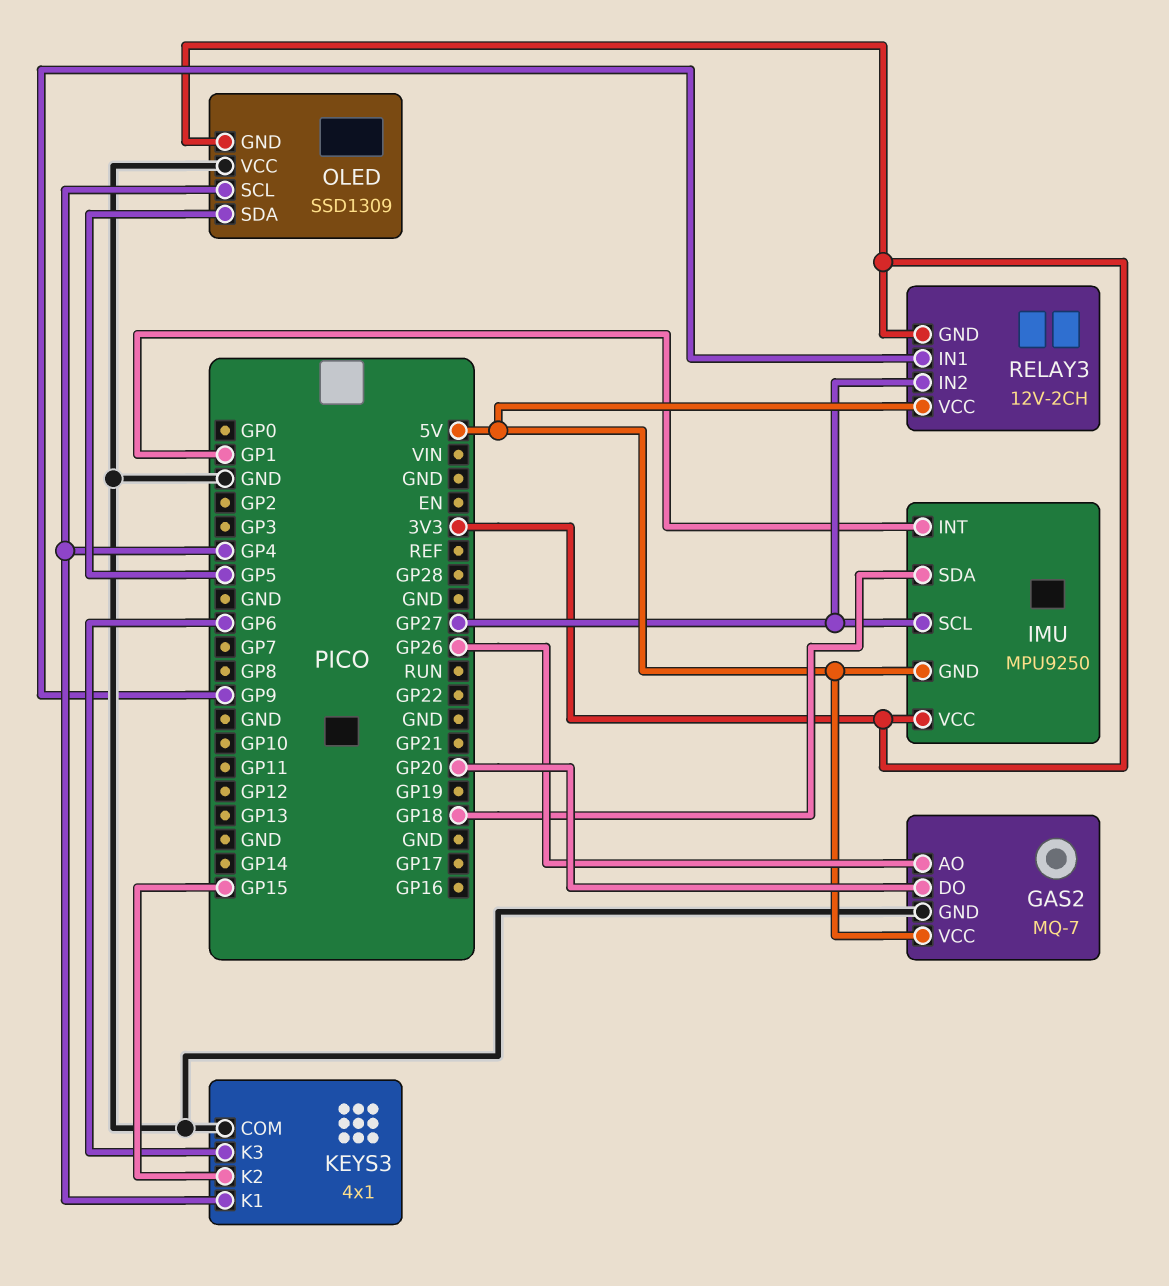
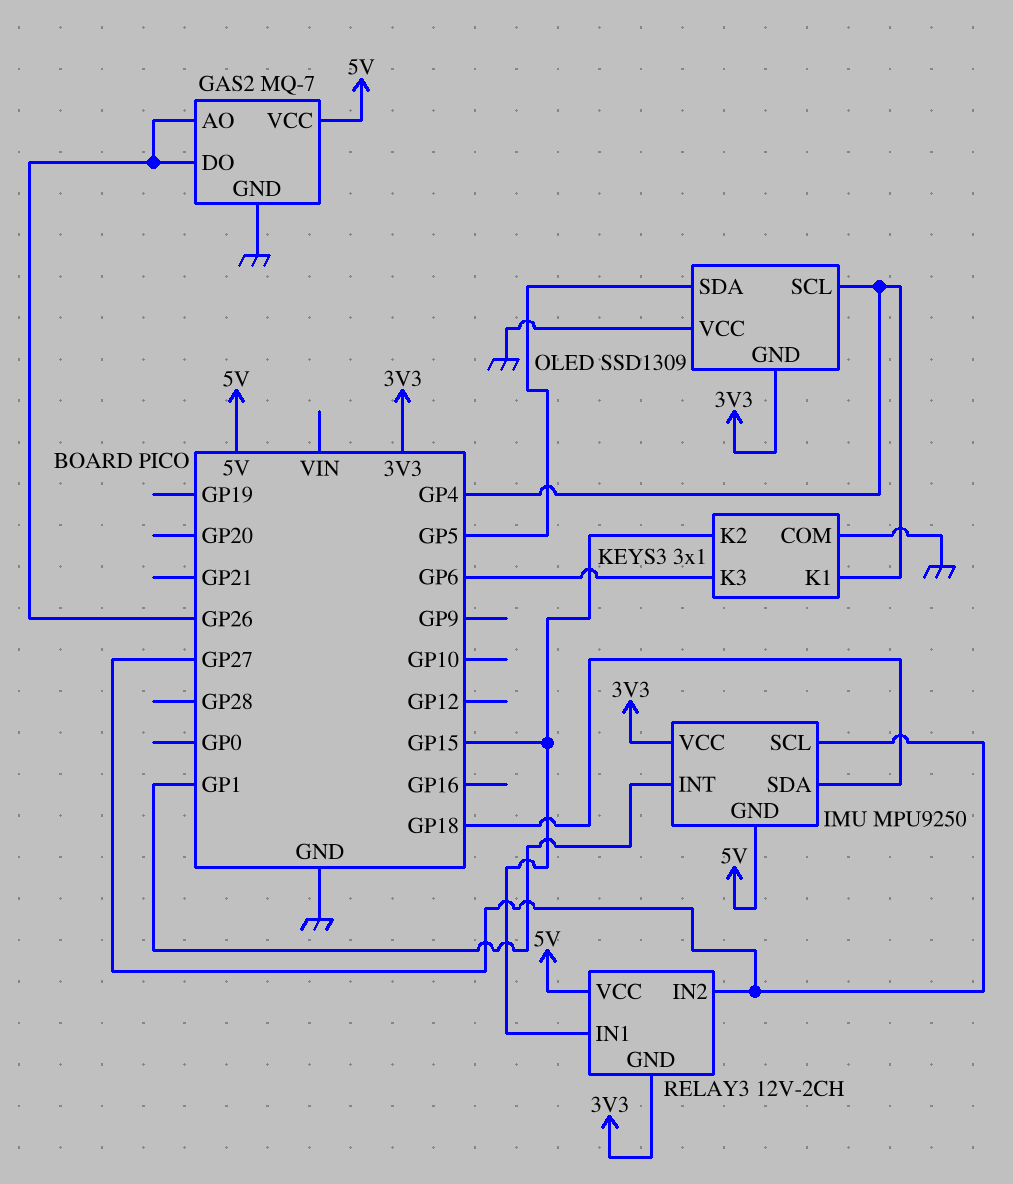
GAS2 pin DO: GP20 -> GP26
KEYS3: 4x1 -> 3x1
RELAY3 pin IN1: GP9 -> GP15

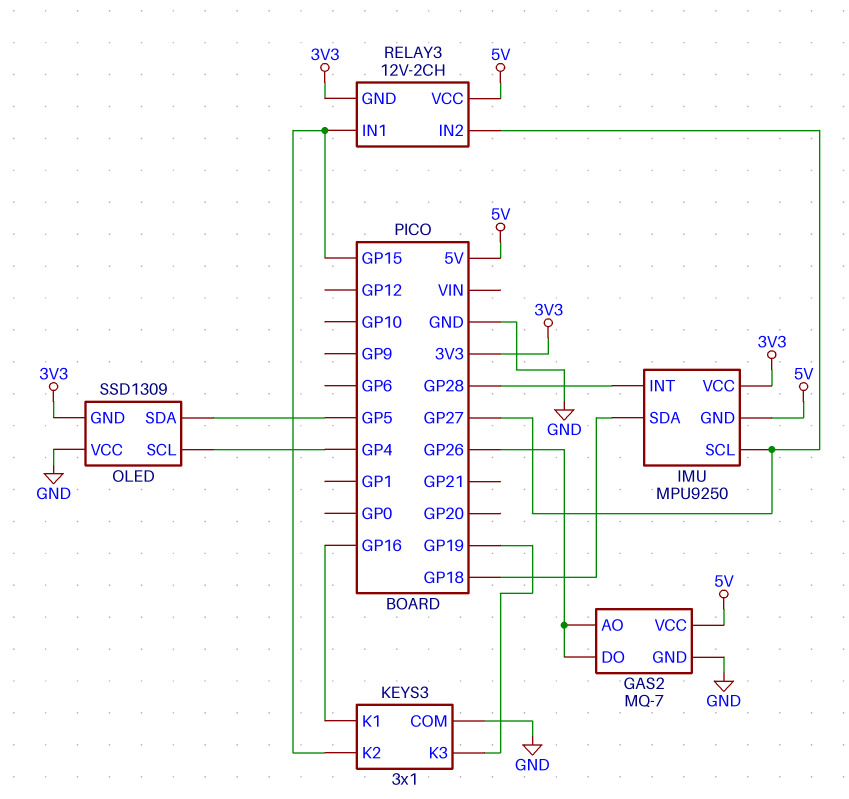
IMU pin INT: GP1 -> GP28
KEYS3 pin K1: GP4 -> GP16
KEYS3 pin K3: GP6 -> GP19

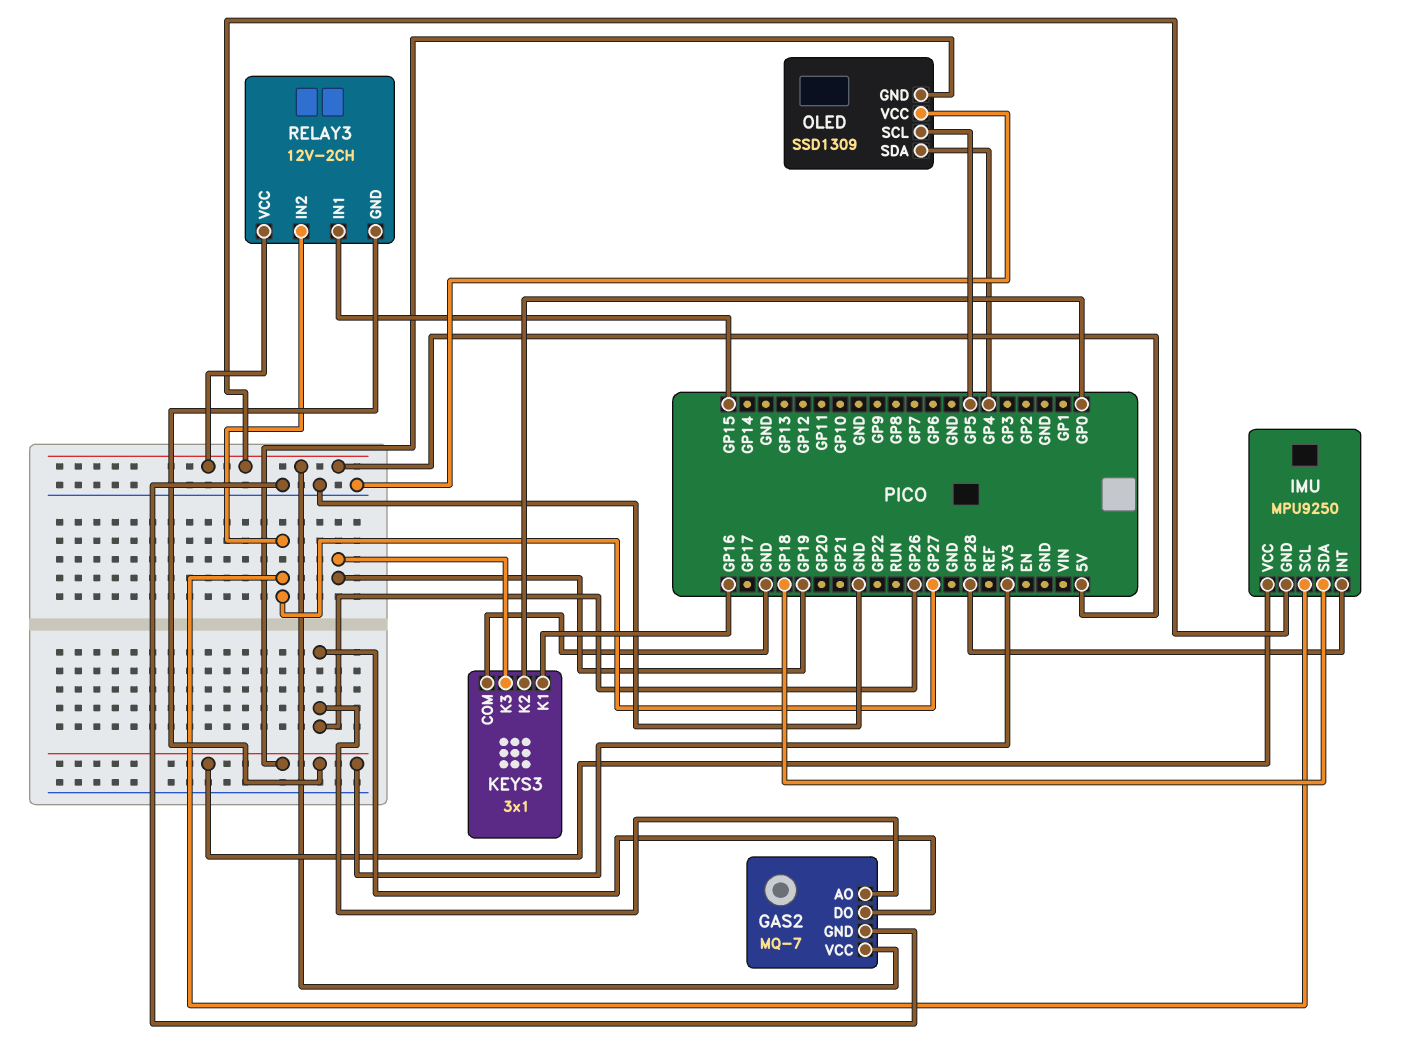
KEYS3 pin K2: GP15 -> GP0
OLED pin SCL: GP4 -> GP5
OLED pin SDA: GP5 -> GP4

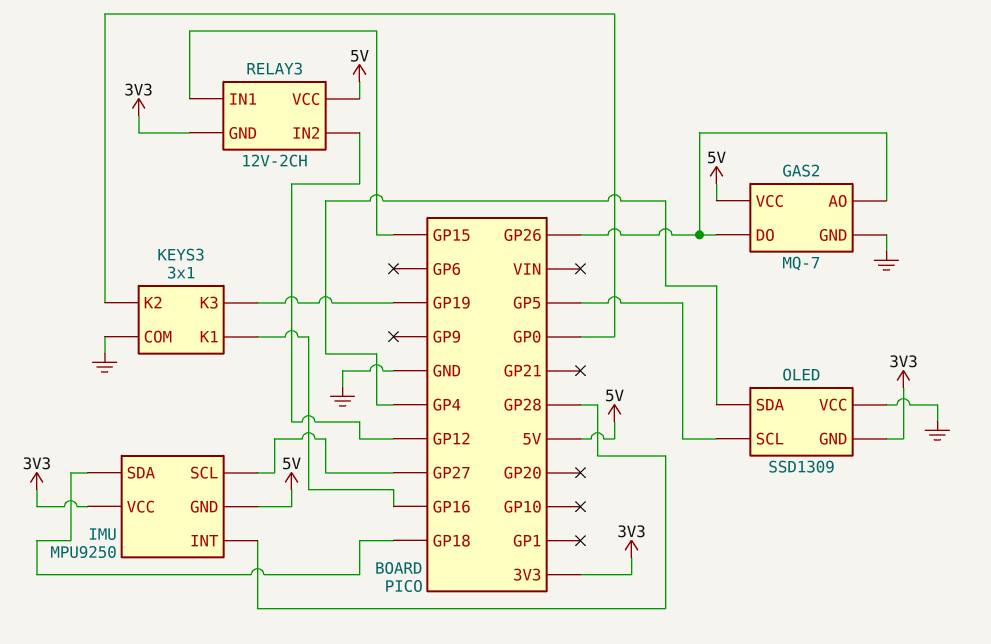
RELAY3 pin IN2: GP27 -> GP12

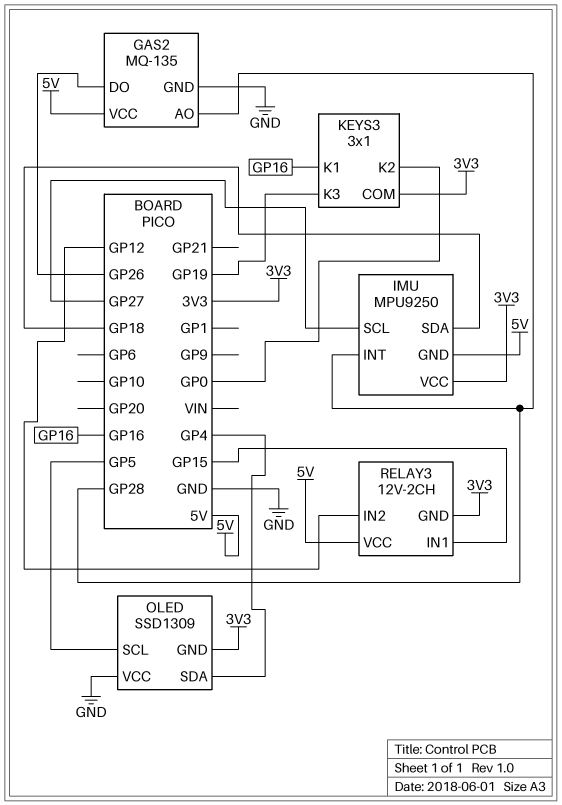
GAS2: MQ-7 -> MQ-135
GAS2 pin AO: GP26 -> GP28
KEYS3 pin COM: GND -> 3V3

